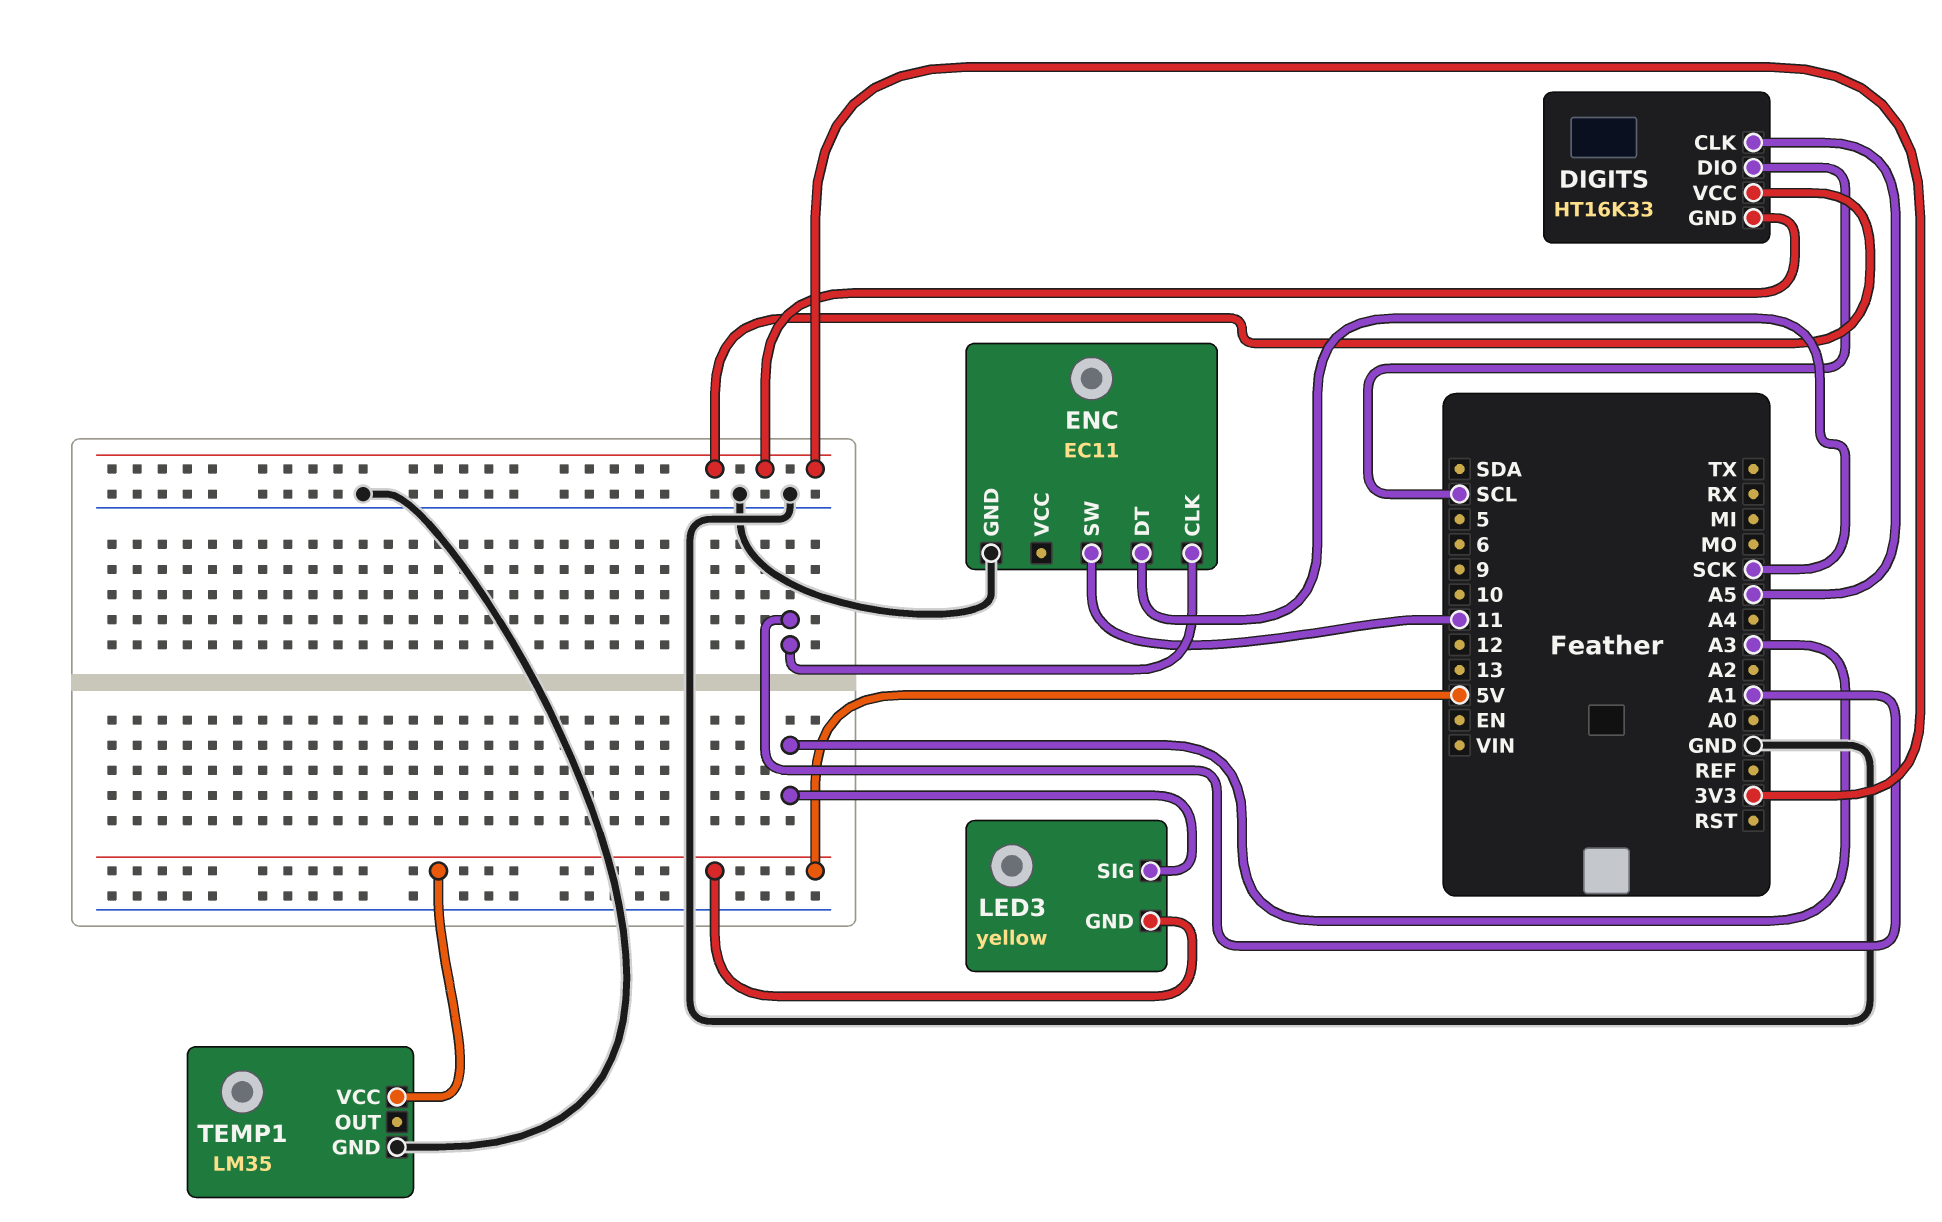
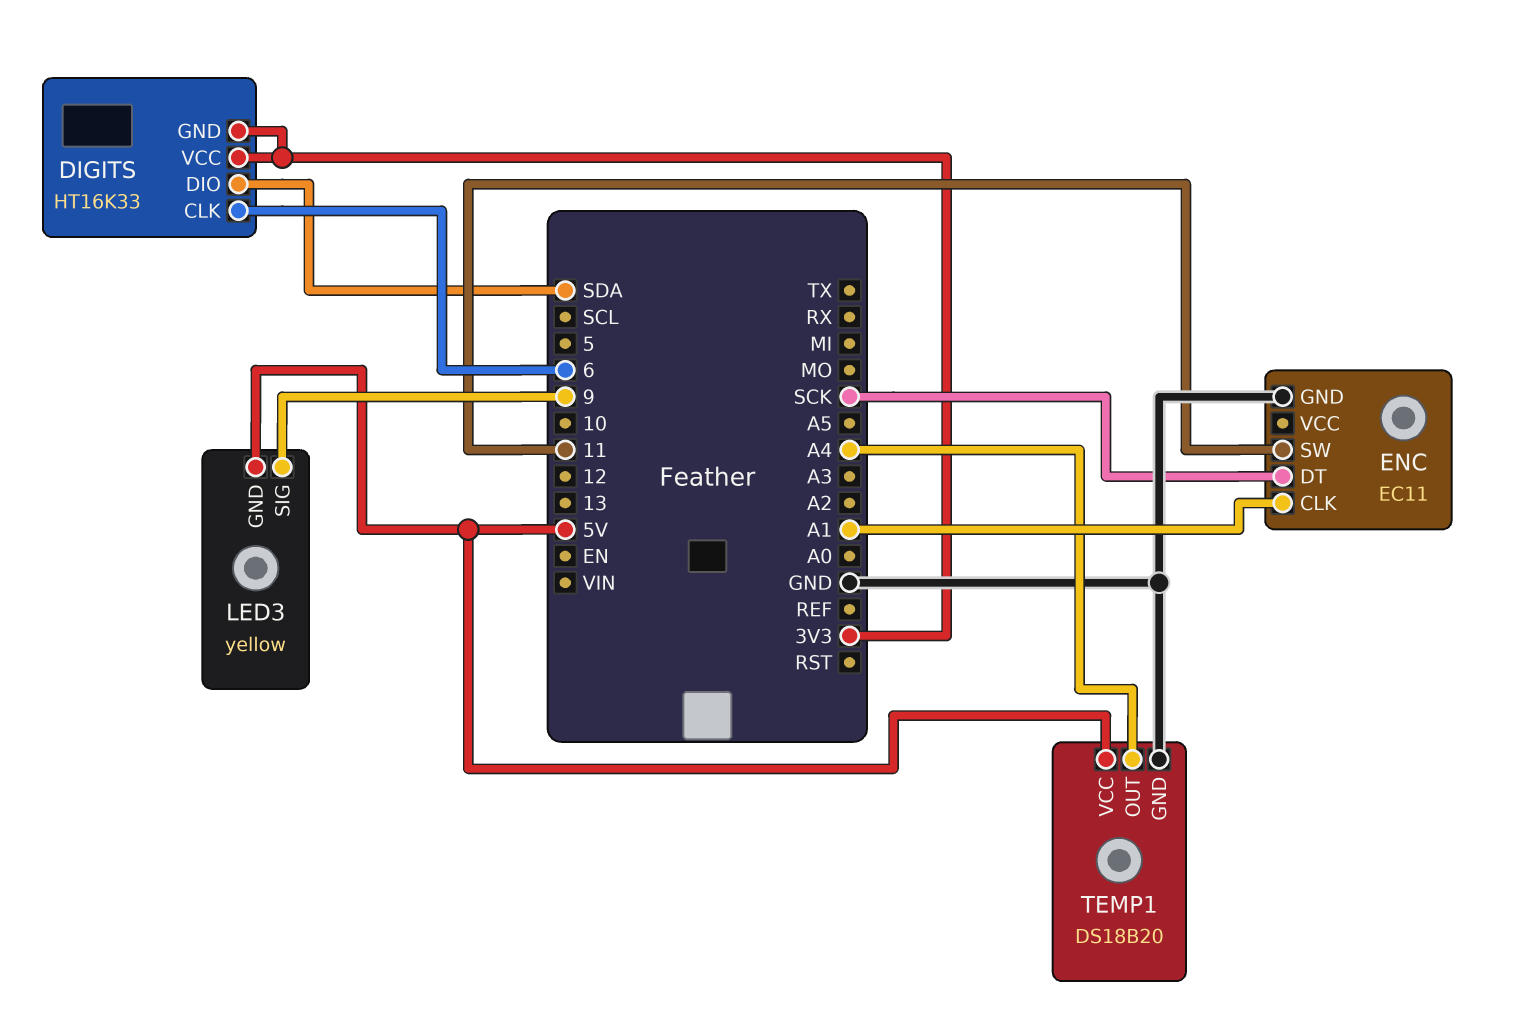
DIGITS pin CLK: A5 -> 6
DIGITS pin DIO: SCL -> SDA
LED3 pin SIG: A3 -> 9
TEMP1: LM35 -> DS18B20
TEMP1 pin OUT: none -> A4

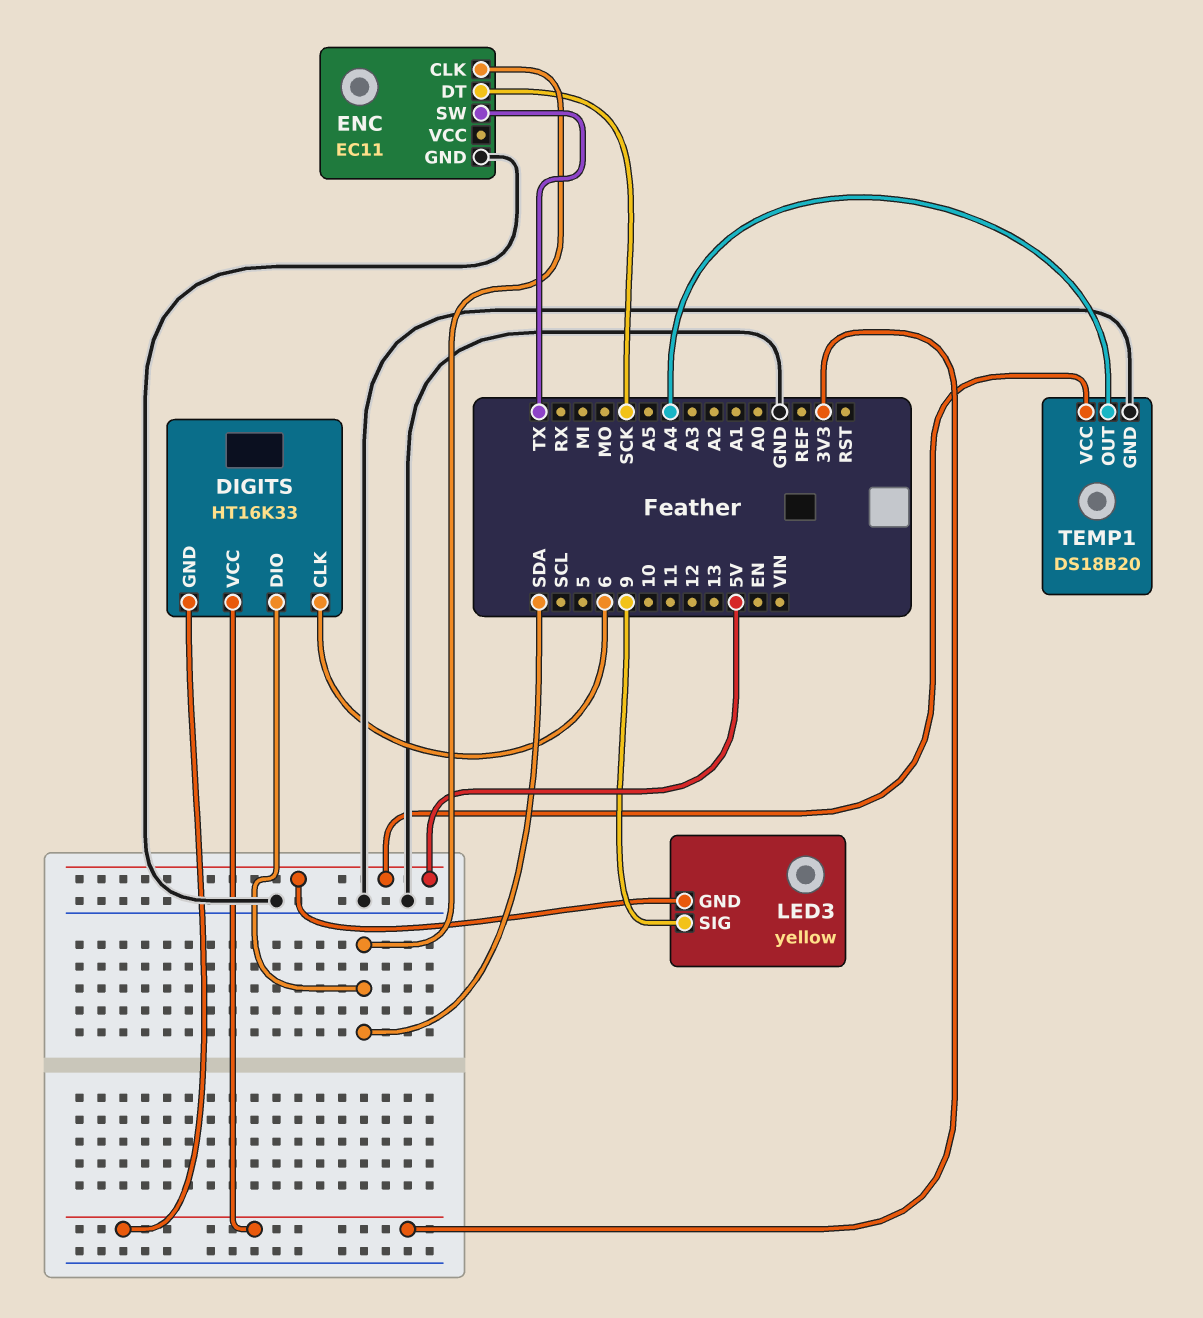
ENC pin CLK: A1 -> SDA
ENC pin SW: 11 -> TX

